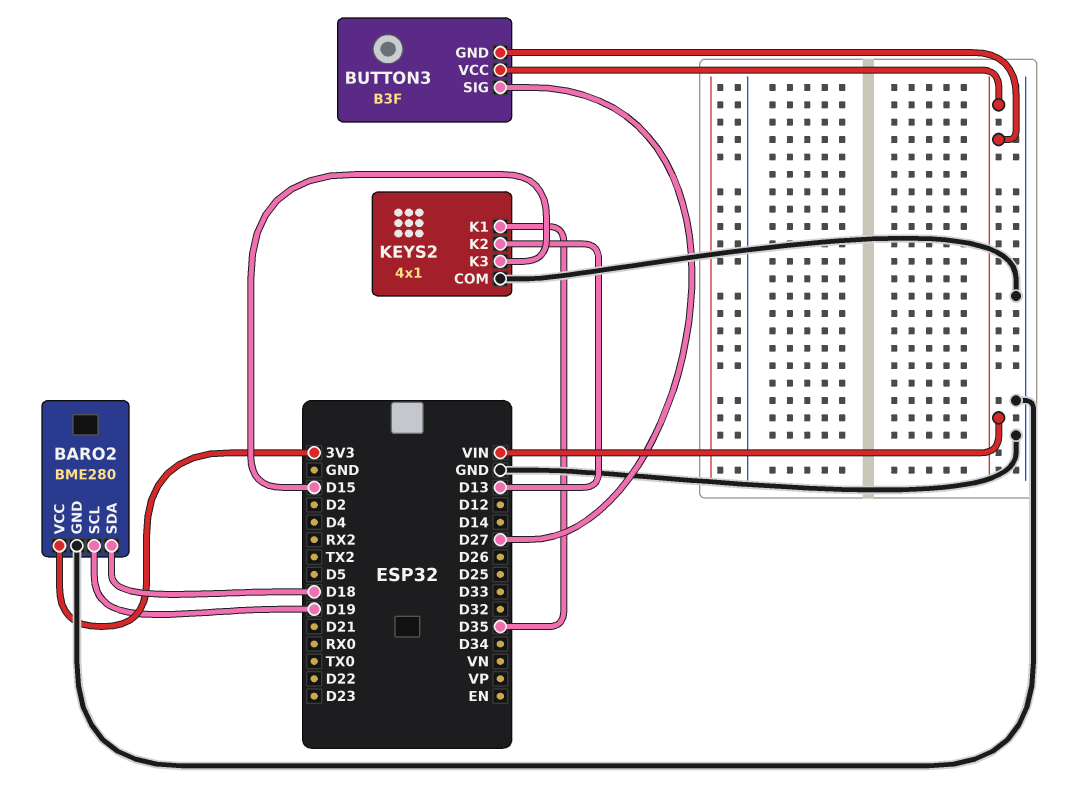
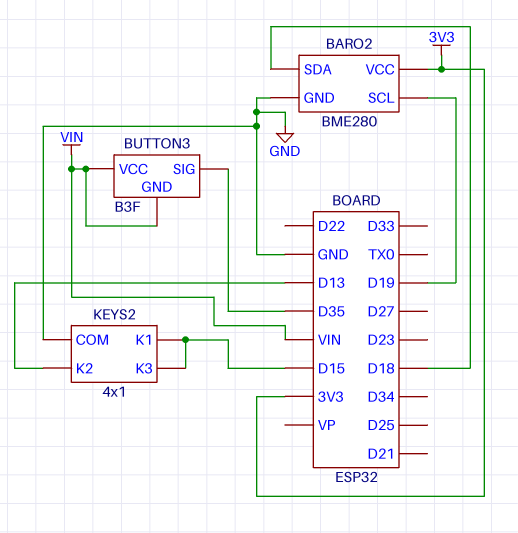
BUTTON3 pin SIG: D27 -> D35
KEYS2 pin K1: D35 -> D15

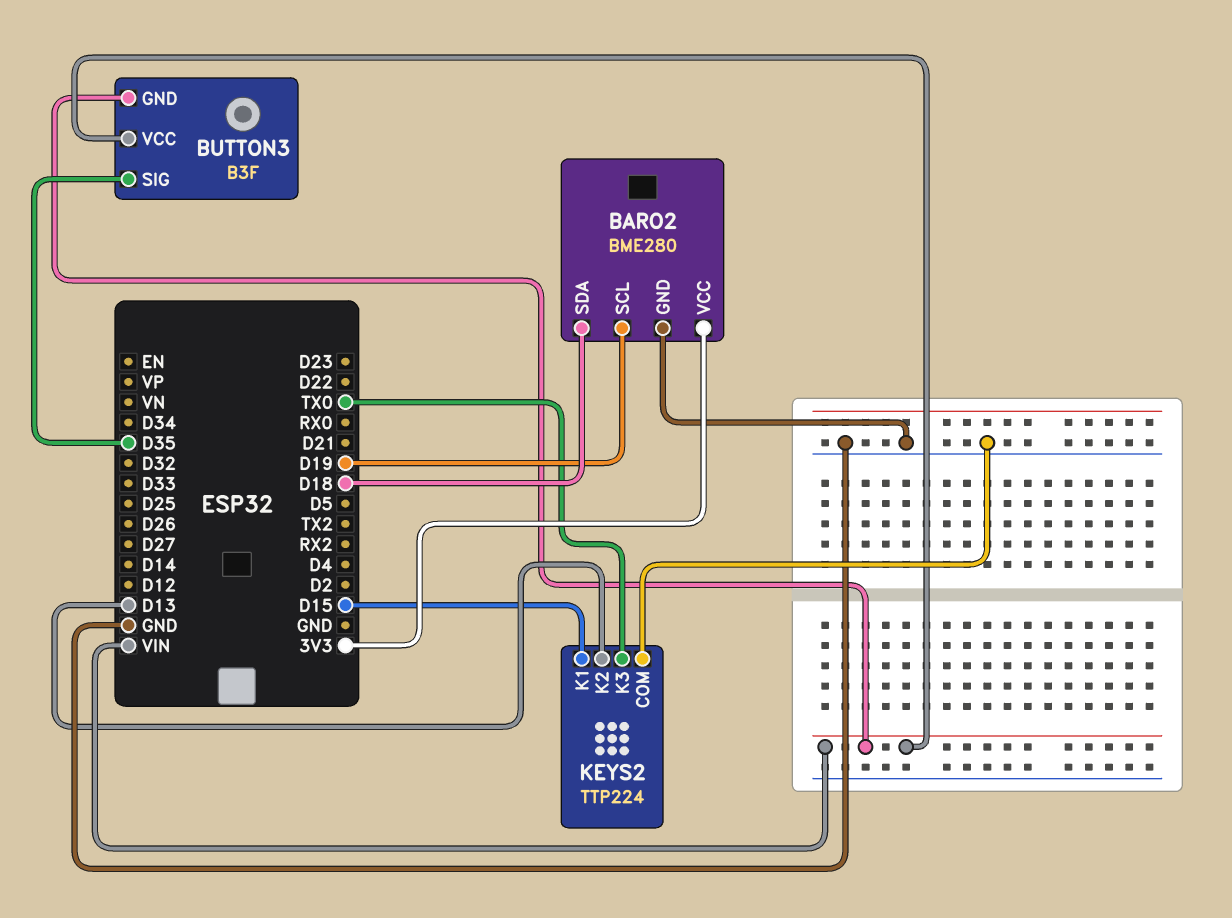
KEYS2: 4x1 -> TTP224
KEYS2 pin K3: D15 -> TX0

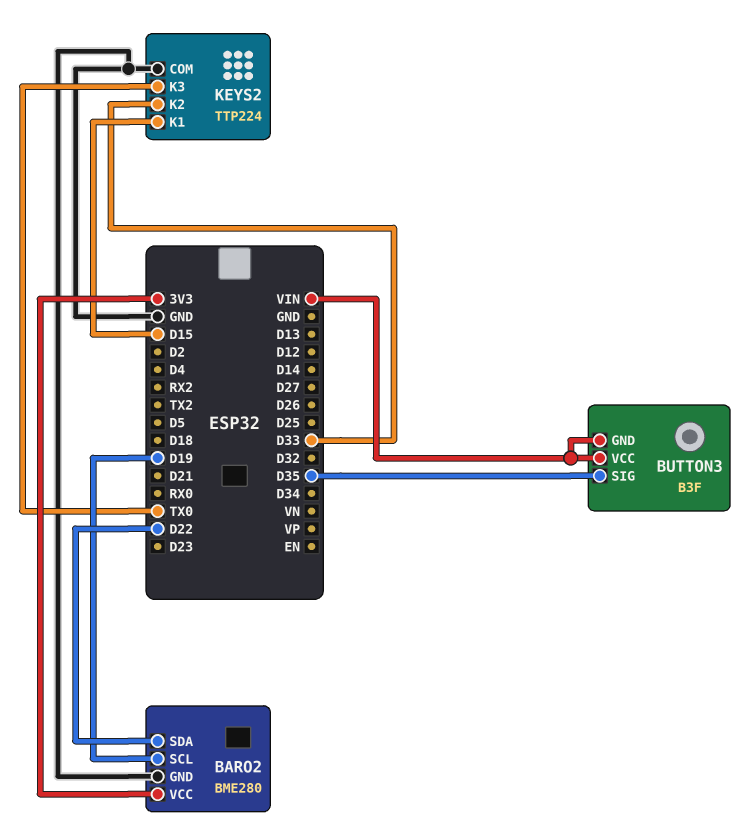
BARO2 pin SDA: D18 -> D22
KEYS2 pin K2: D13 -> D33

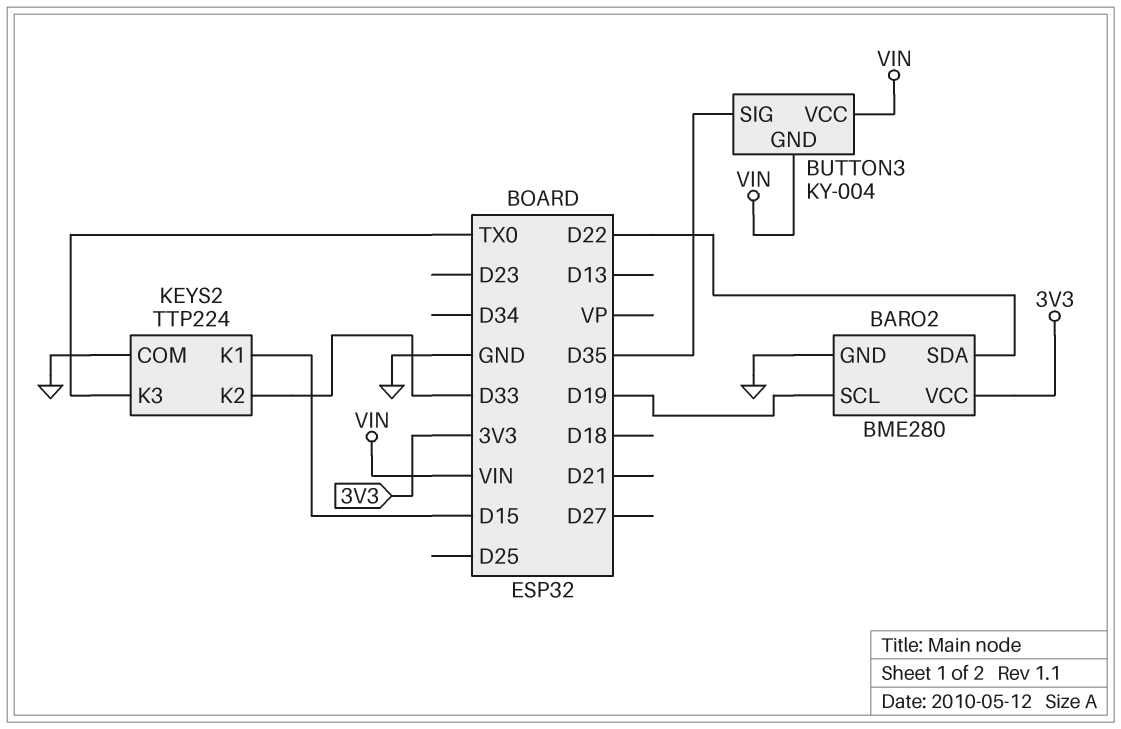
BUTTON3: B3F -> KY-004

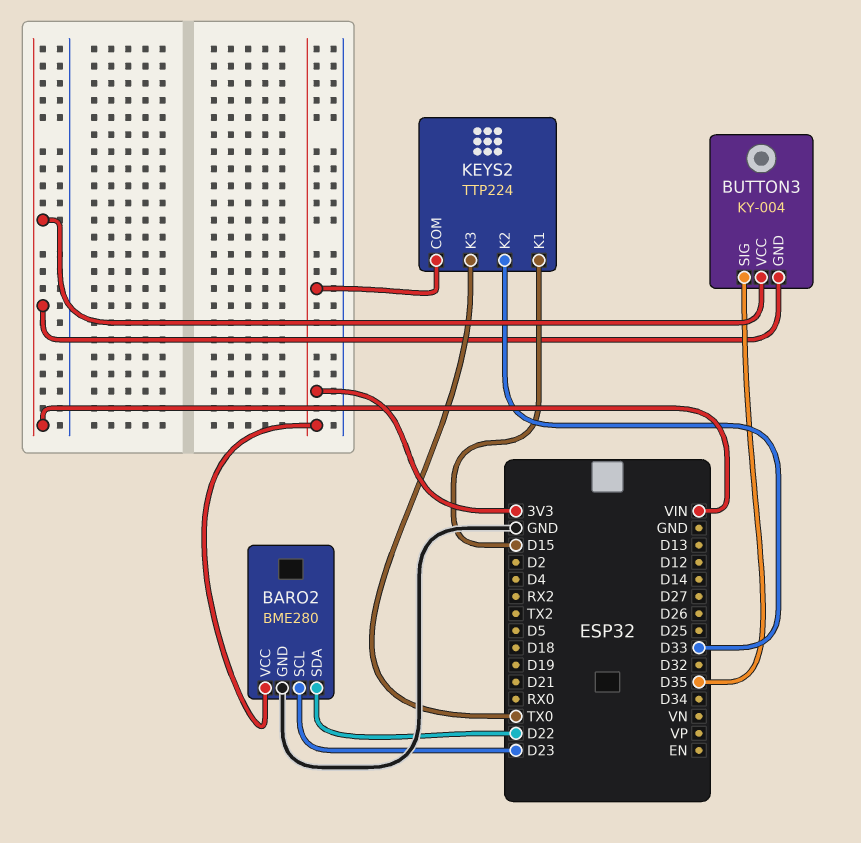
BARO2 pin SCL: D19 -> D23
KEYS2 pin COM: GND -> 3V3

